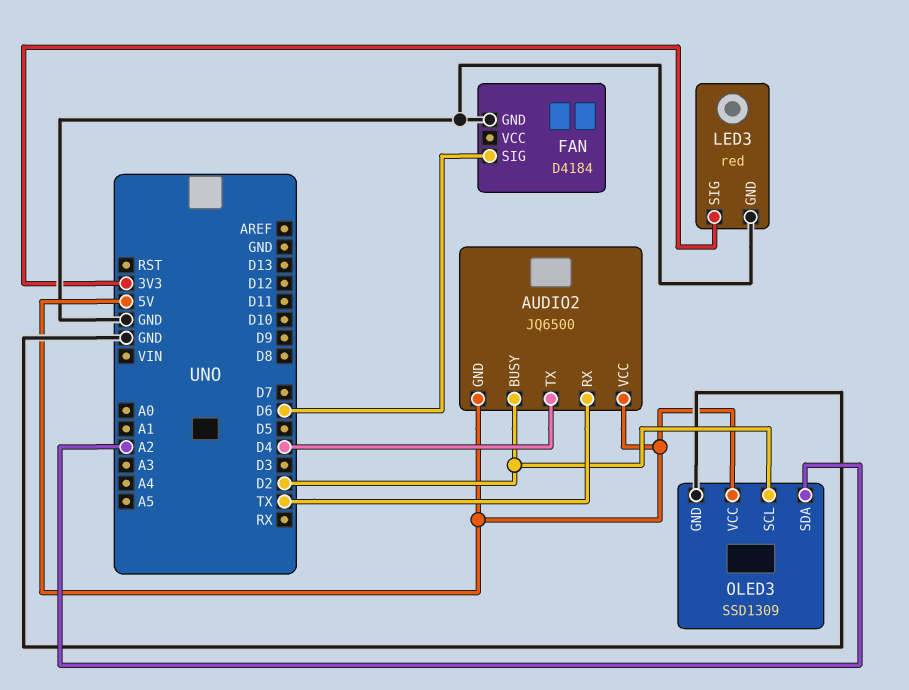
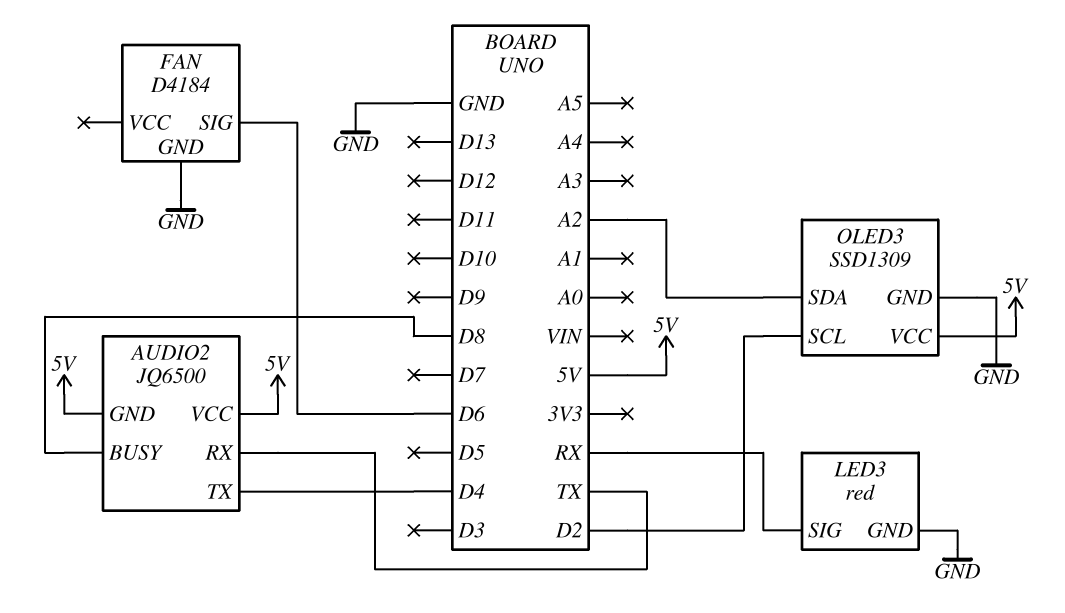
AUDIO2 pin BUSY: D2 -> D8
LED3 pin SIG: 3V3 -> RX

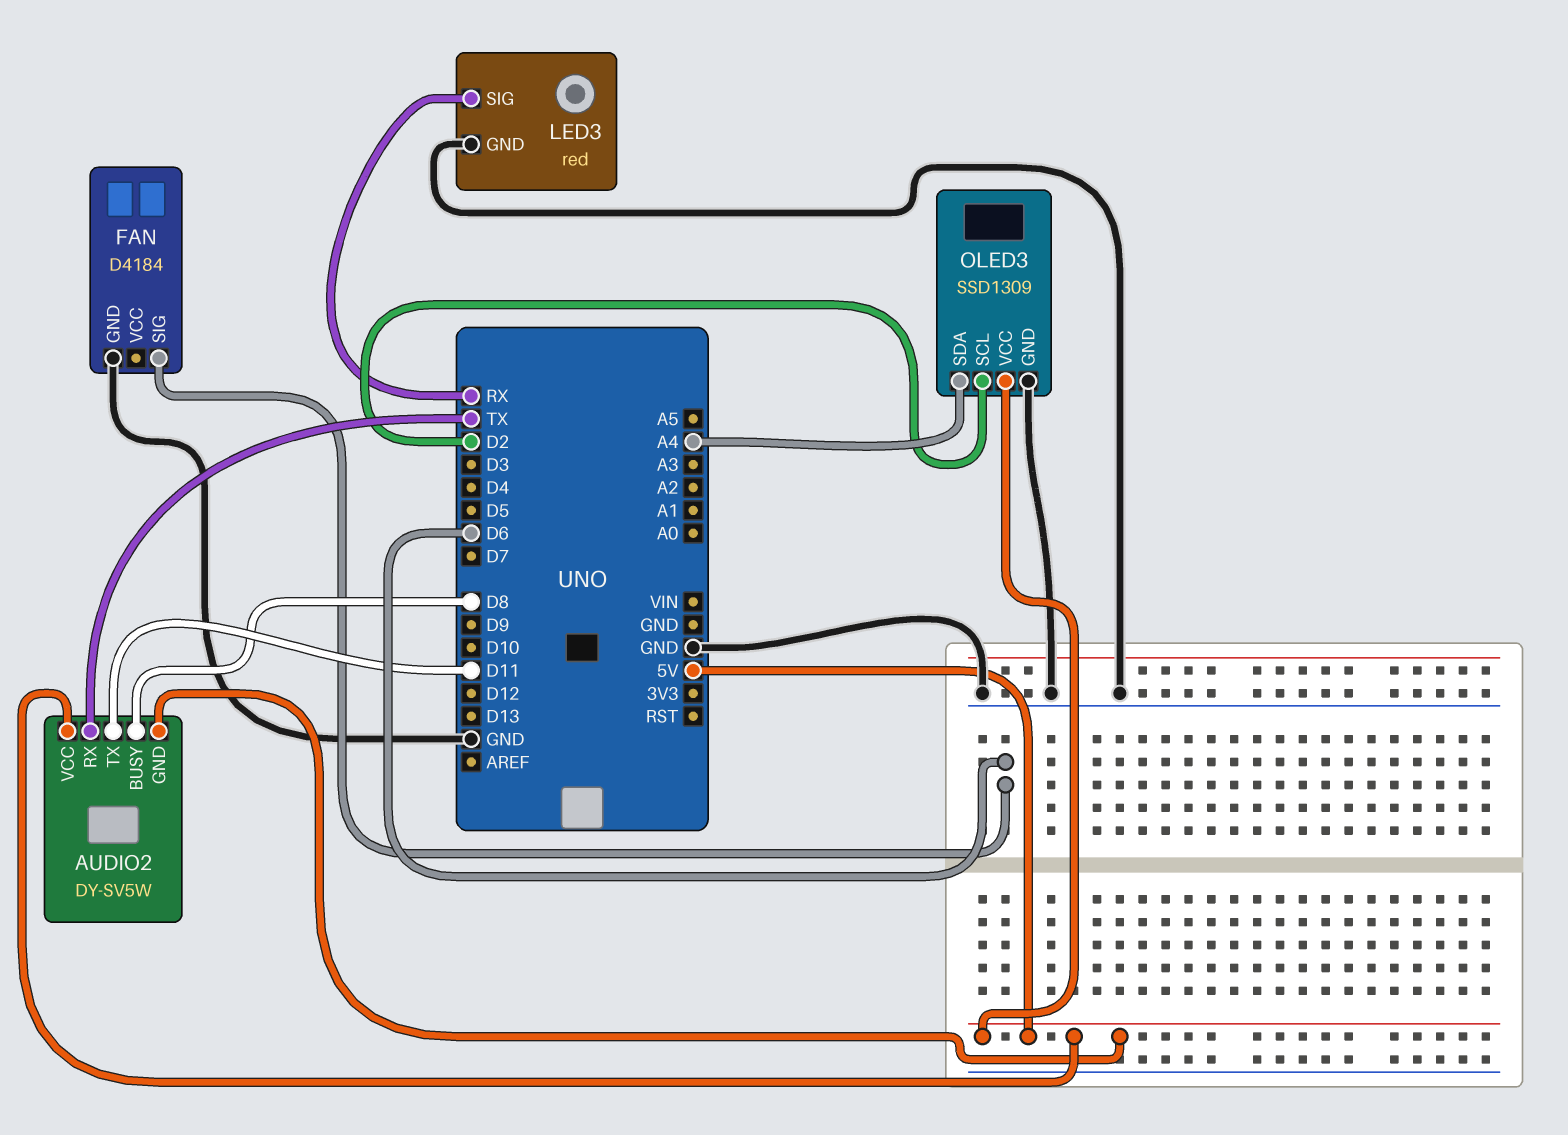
AUDIO2: JQ6500 -> DY-SV5W
AUDIO2 pin TX: D4 -> D11
OLED3 pin SDA: A2 -> A4

